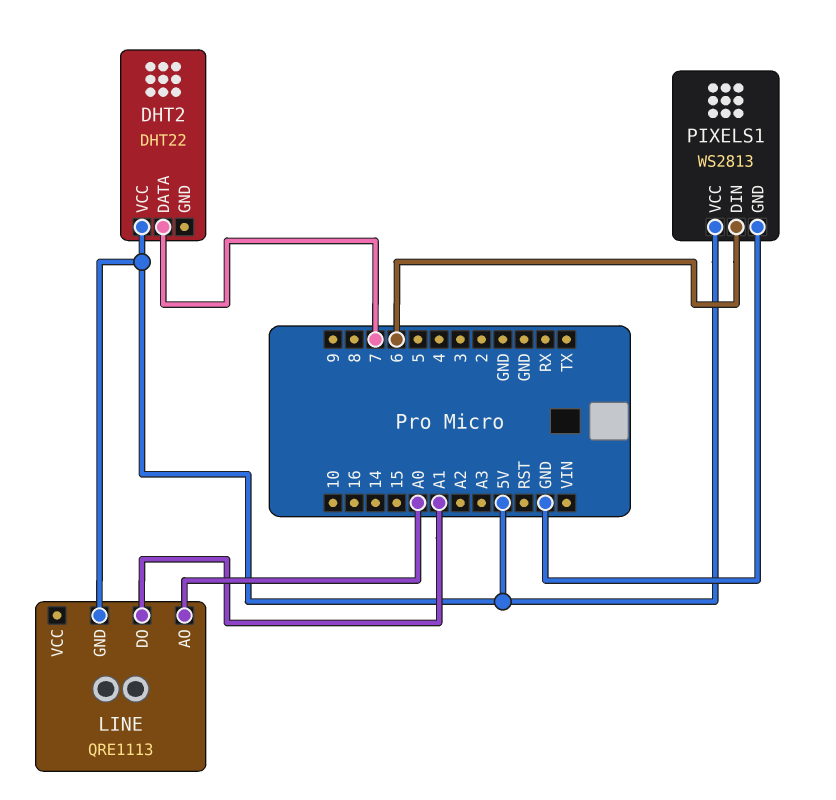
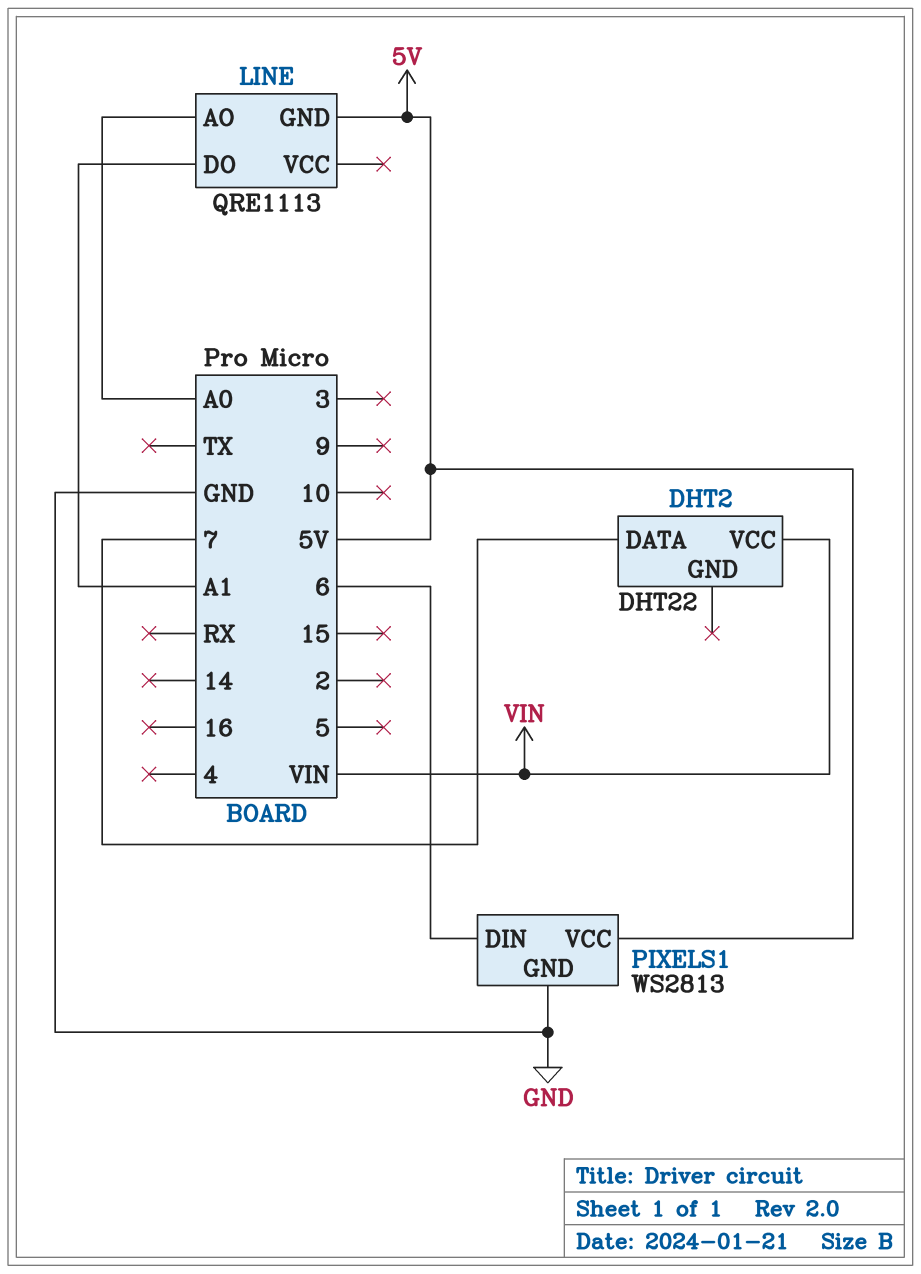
DHT2 pin VCC: 5V -> VIN

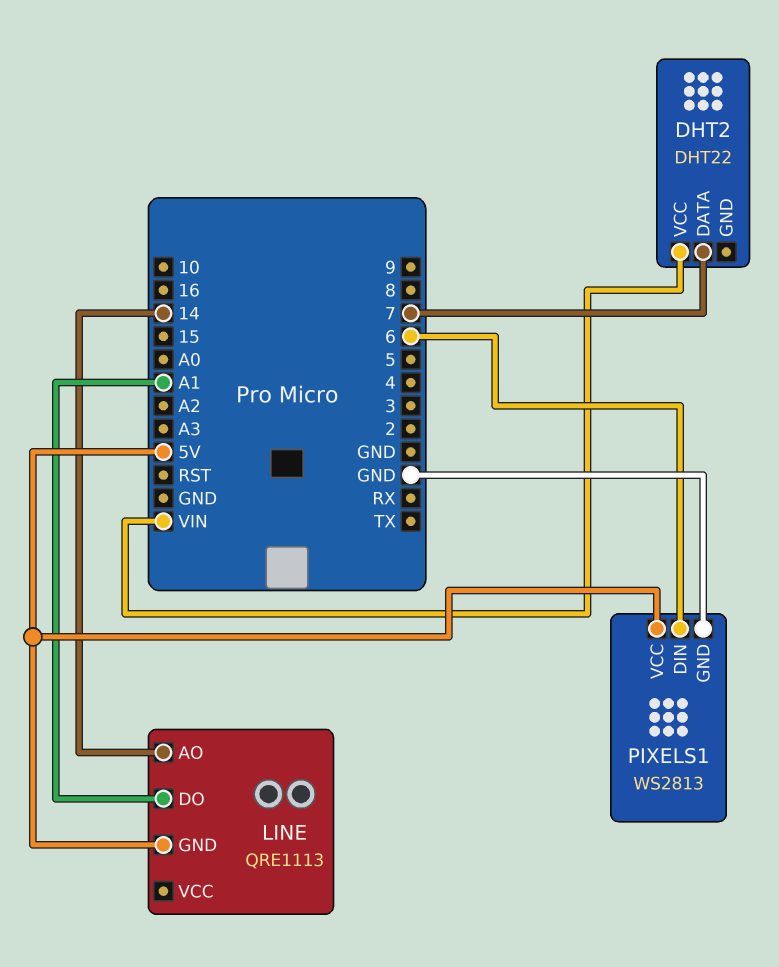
LINE pin AO: A0 -> 14

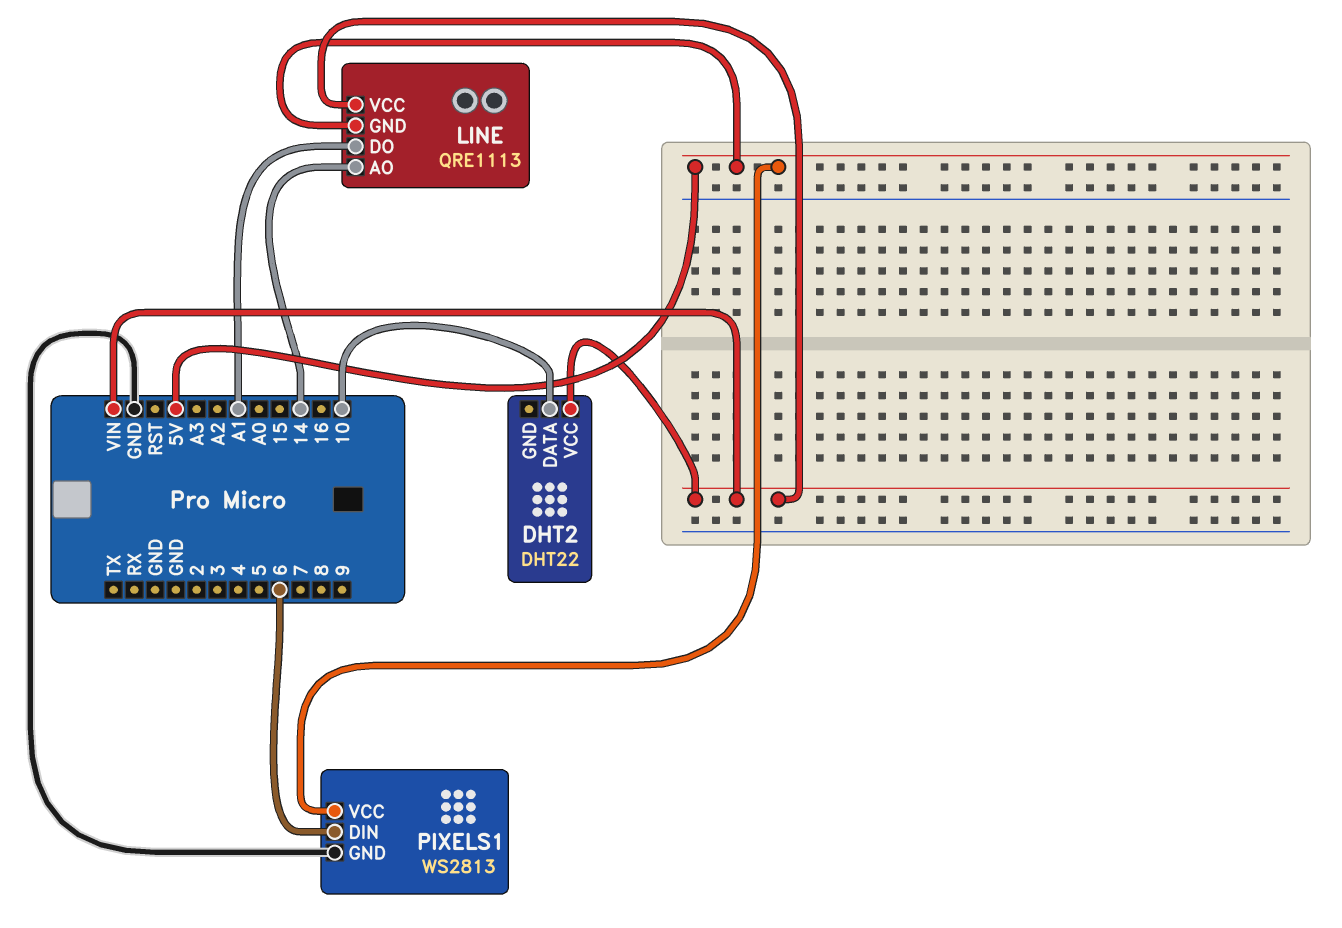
DHT2 pin DATA: 7 -> 10
LINE pin VCC: none -> VIN

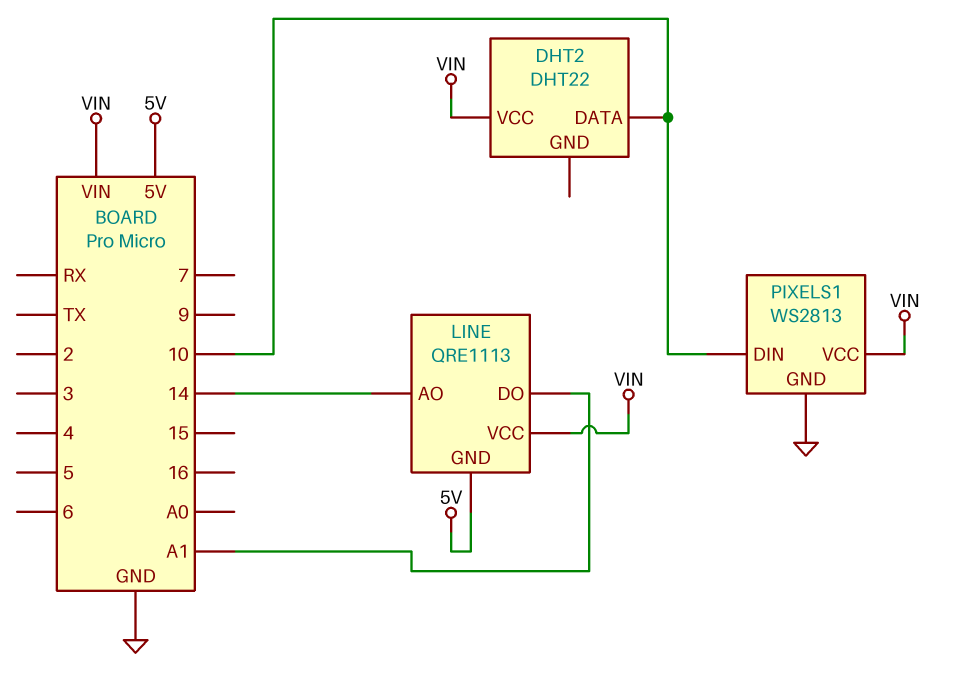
PIXELS1 pin DIN: 6 -> 10
PIXELS1 pin VCC: 5V -> VIN

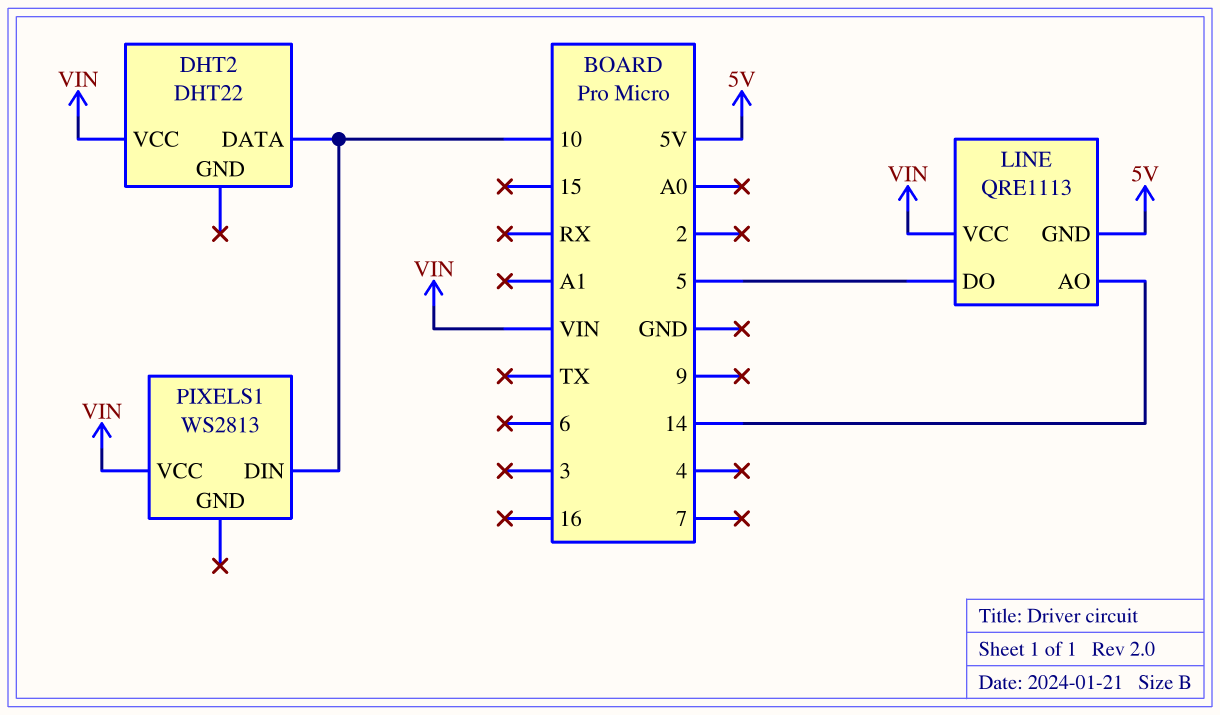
LINE pin DO: A1 -> 5
PIXELS1 pin GND: GND -> none

